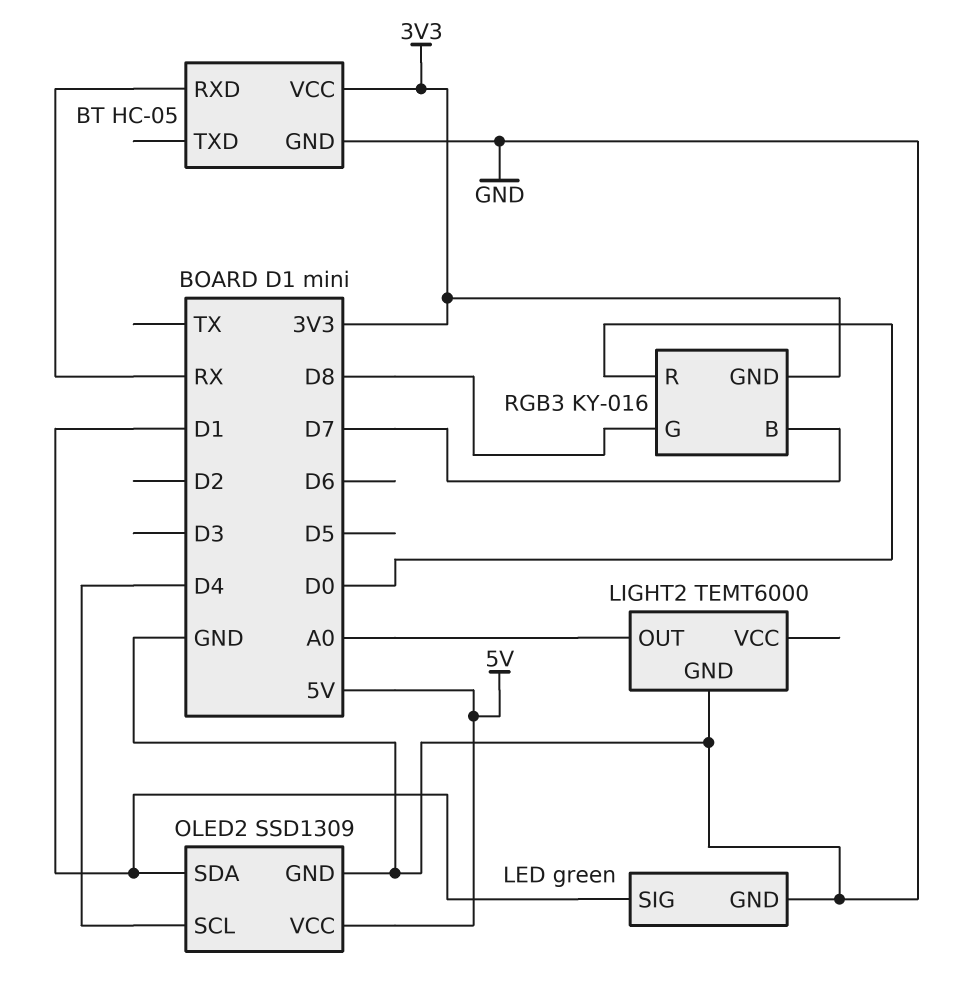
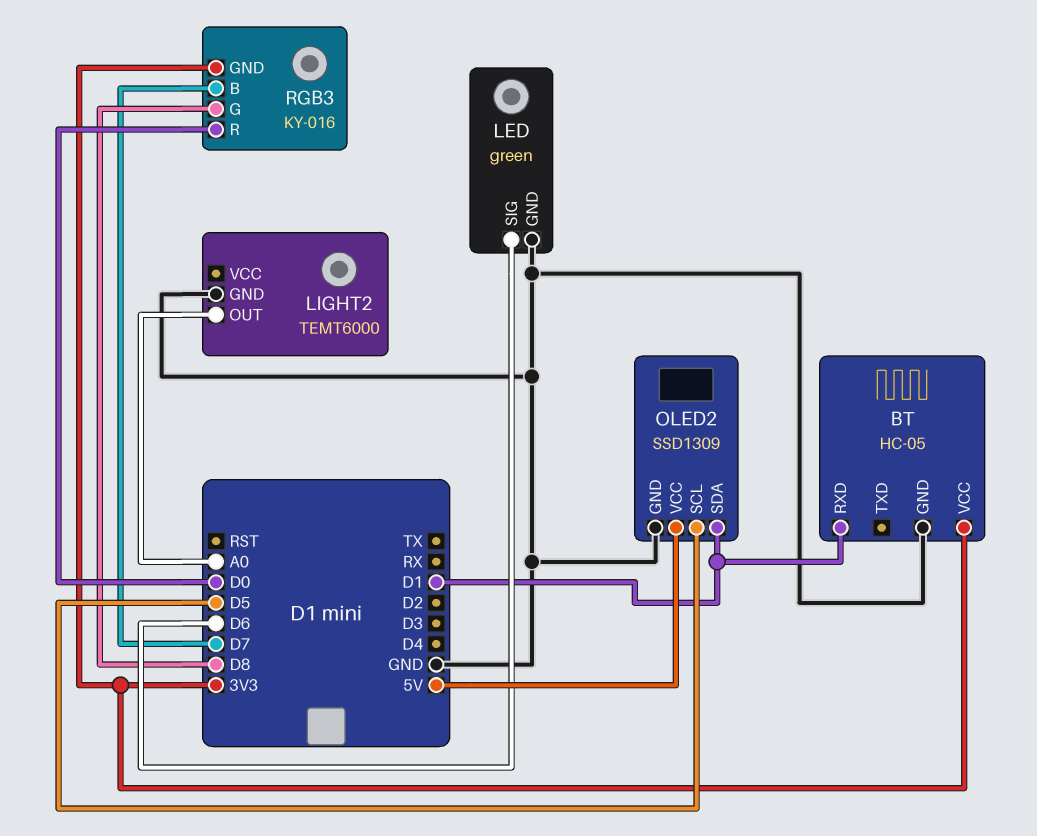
BT pin RXD: RX -> D1
LED pin SIG: D1 -> D6
OLED2 pin SCL: D4 -> D5

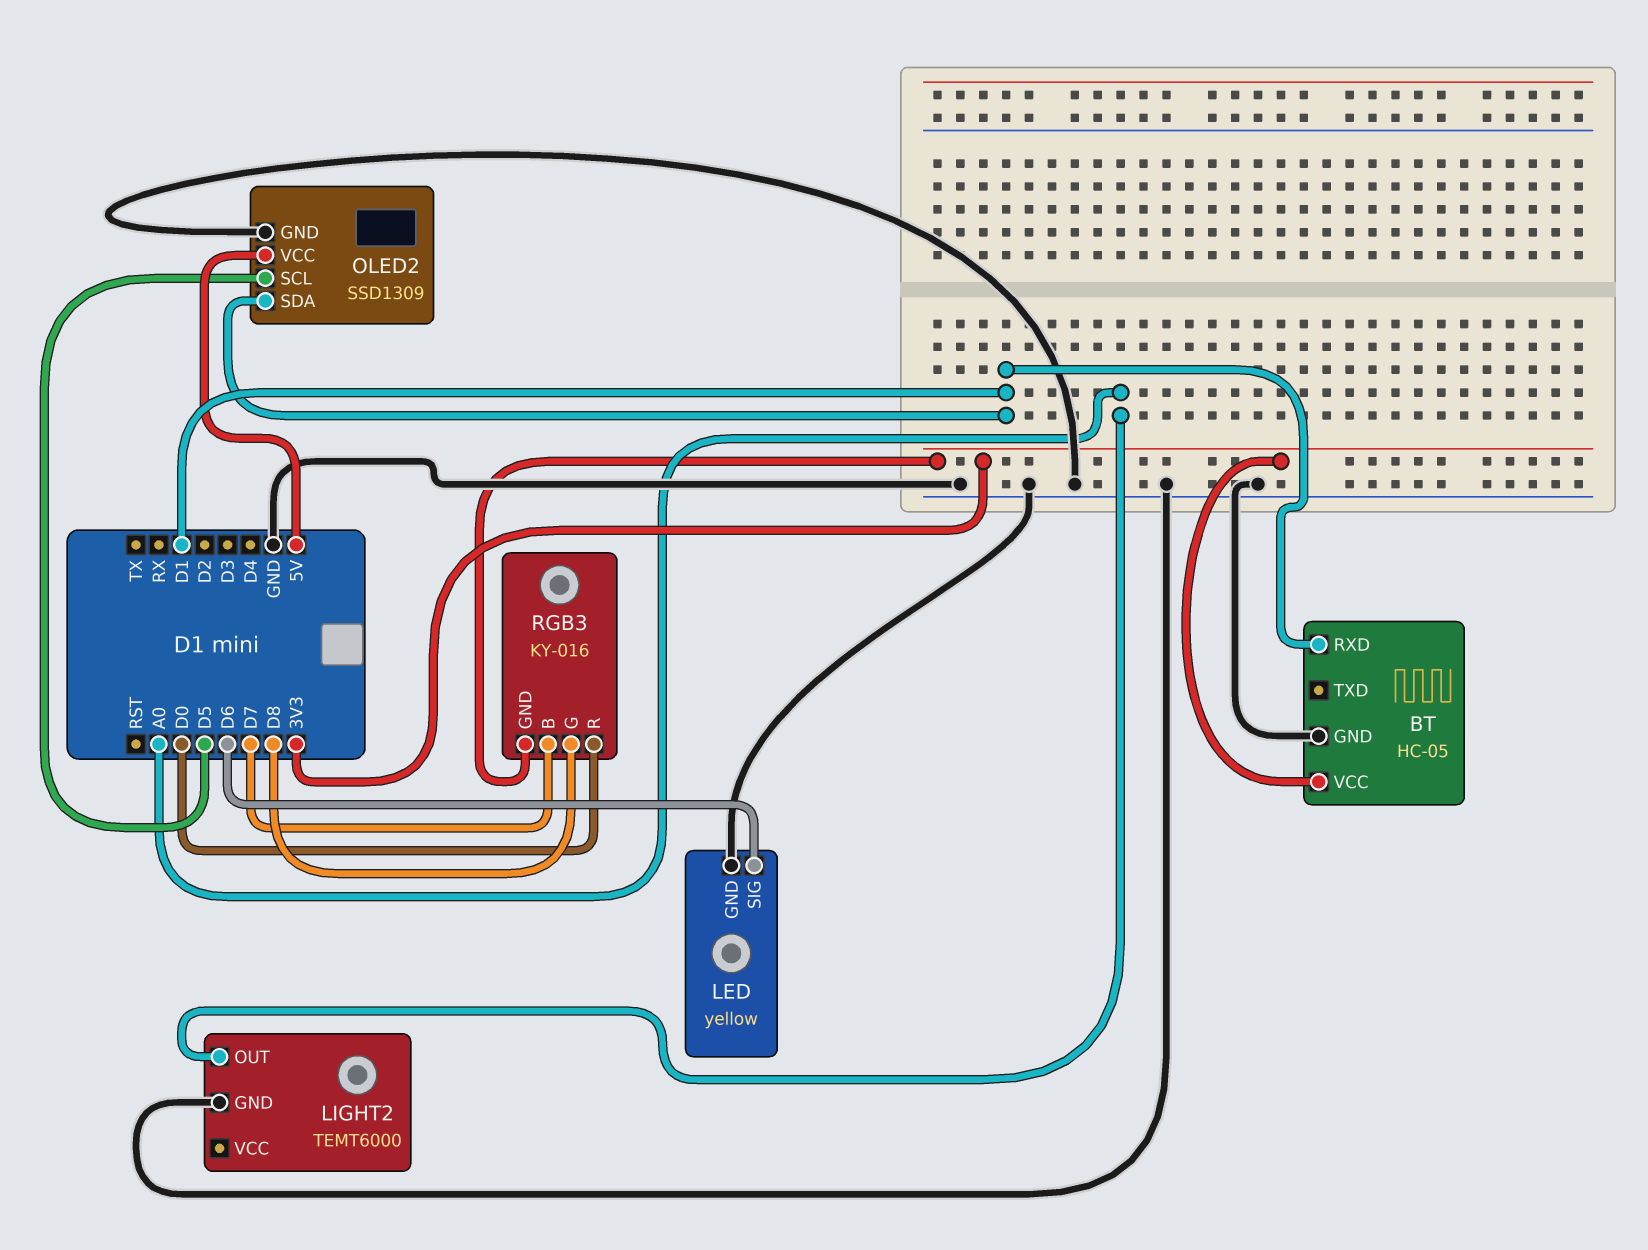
LED: green -> yellow

